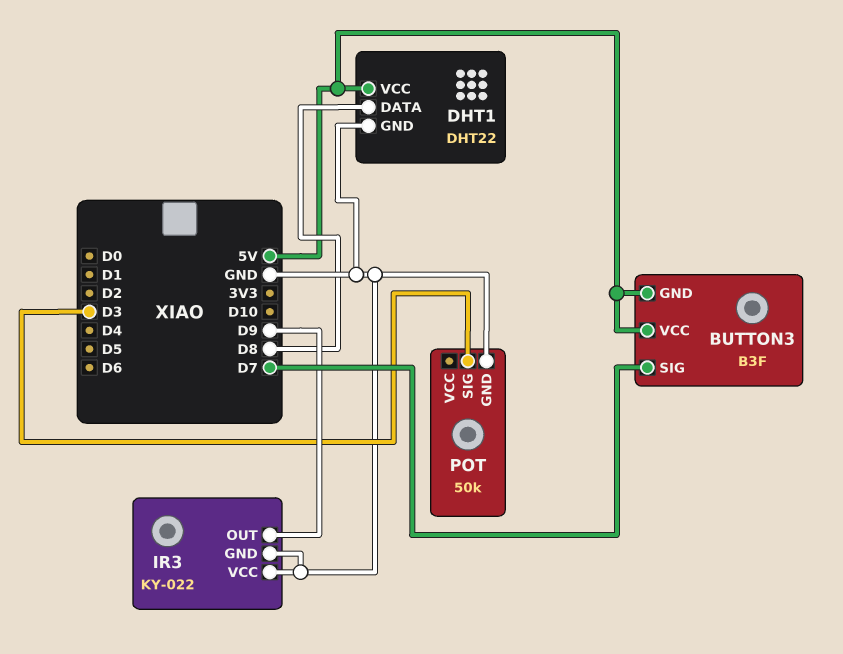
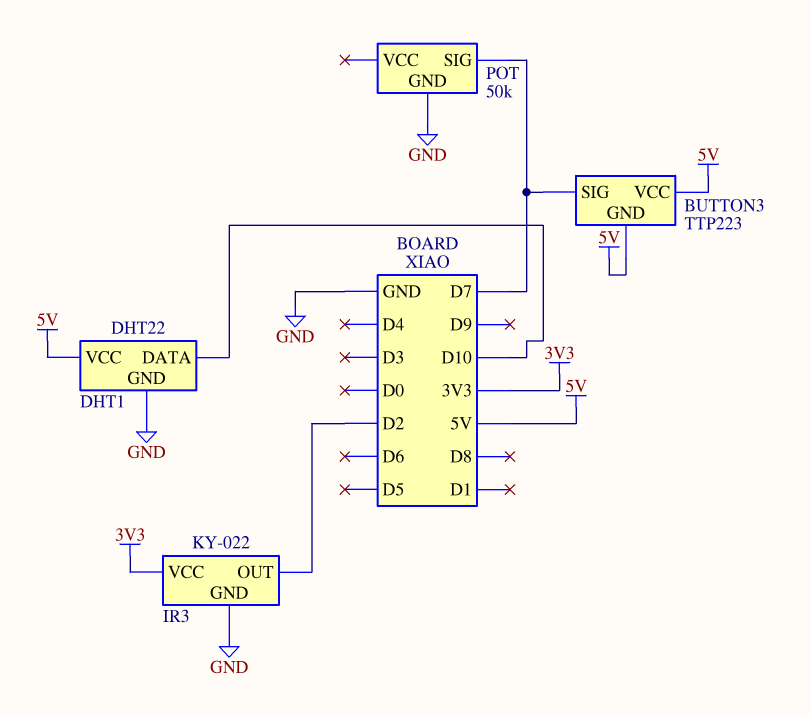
BUTTON3: B3F -> TTP223
DHT1 pin DATA: D8 -> D10
IR3 pin OUT: D9 -> D2
IR3 pin VCC: GND -> 3V3
POT pin SIG: D3 -> D7

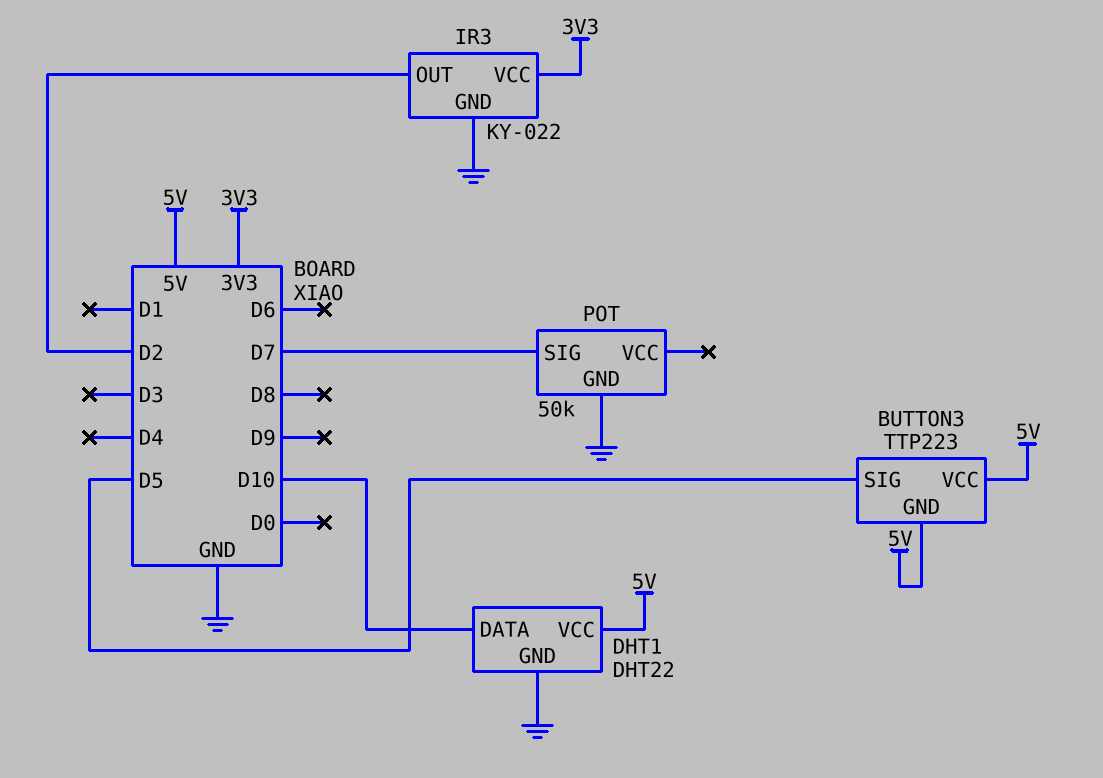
BUTTON3 pin SIG: D7 -> D5

